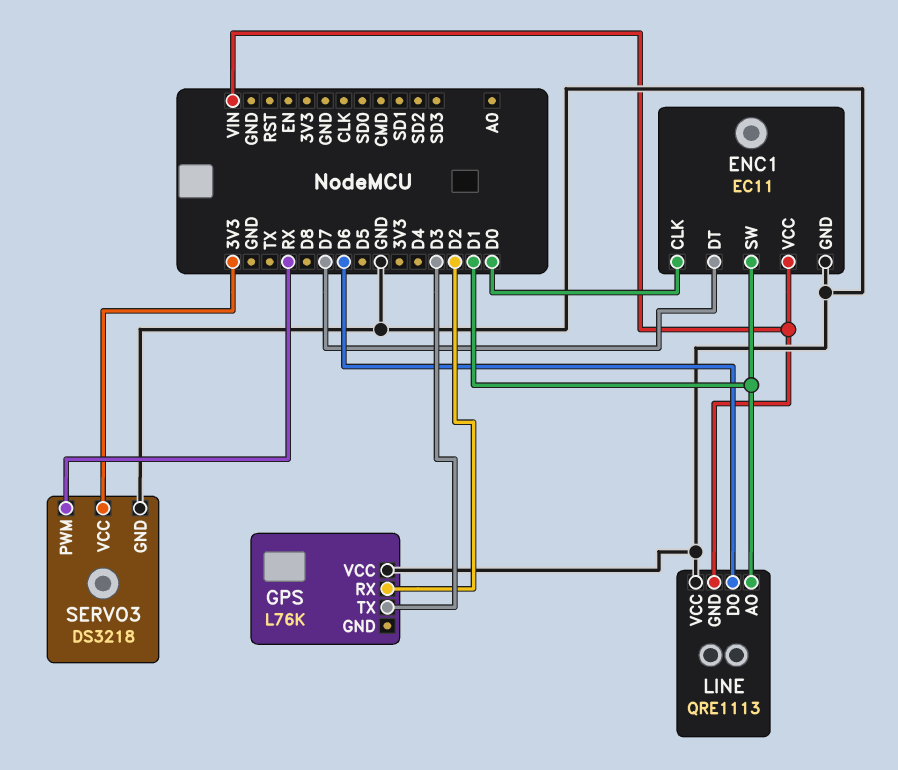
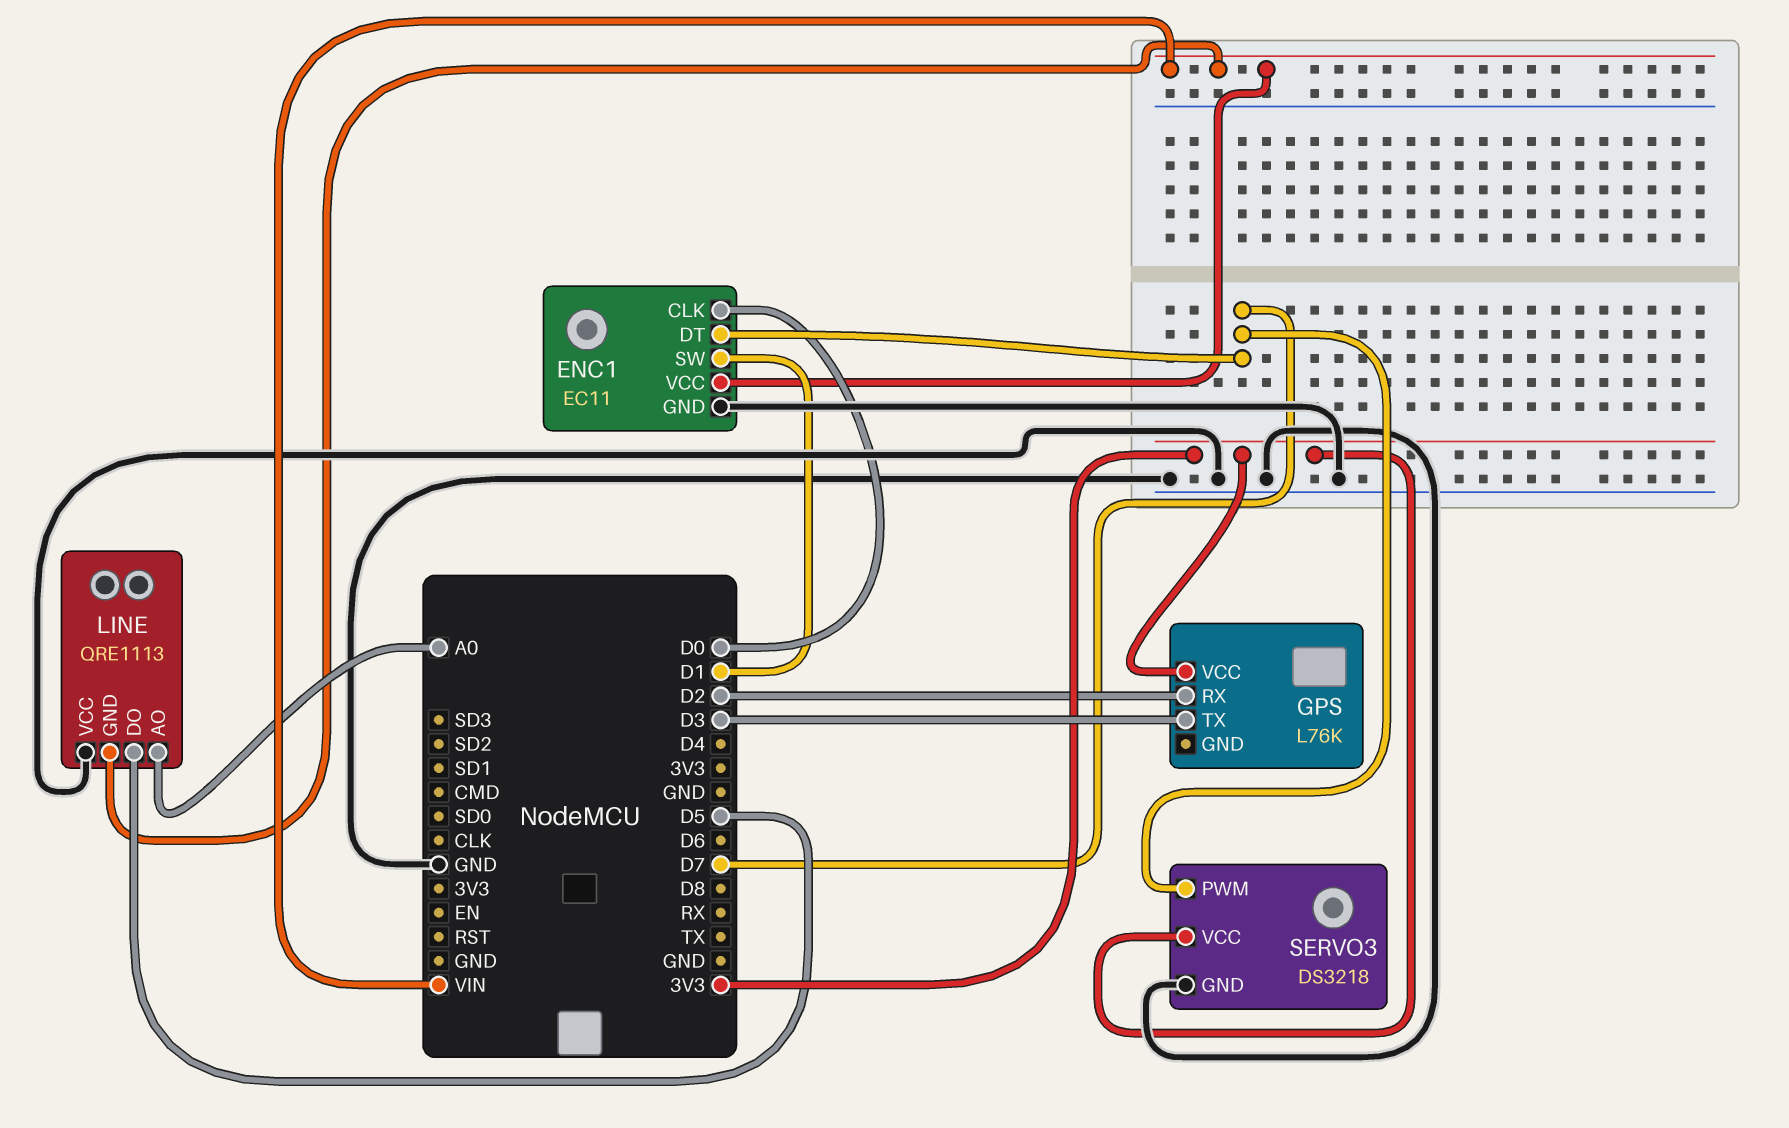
GPS pin VCC: GND -> 3V3
LINE pin AO: D1 -> A0
LINE pin DO: D6 -> D5
SERVO3 pin PWM: RX -> D7

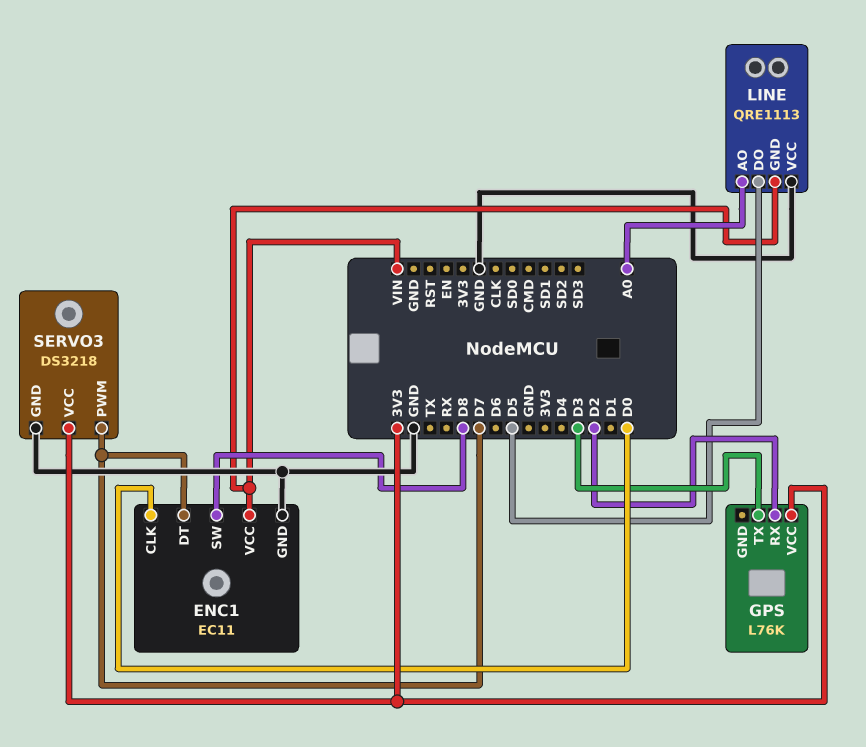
ENC1 pin SW: D1 -> D8

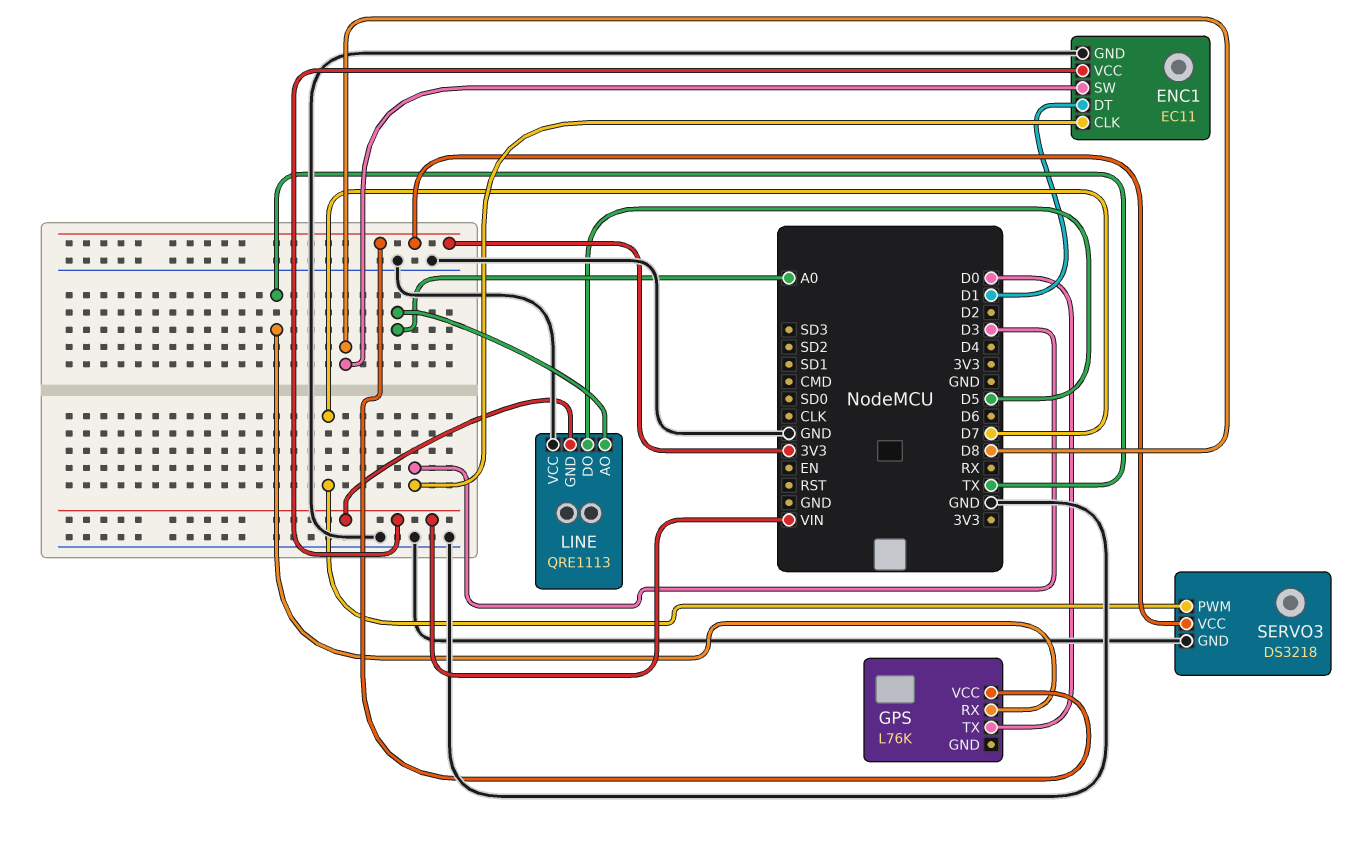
ENC1 pin CLK: D0 -> D3
ENC1 pin DT: D7 -> D1
GPS pin RX: D2 -> TX
GPS pin TX: D3 -> D0

